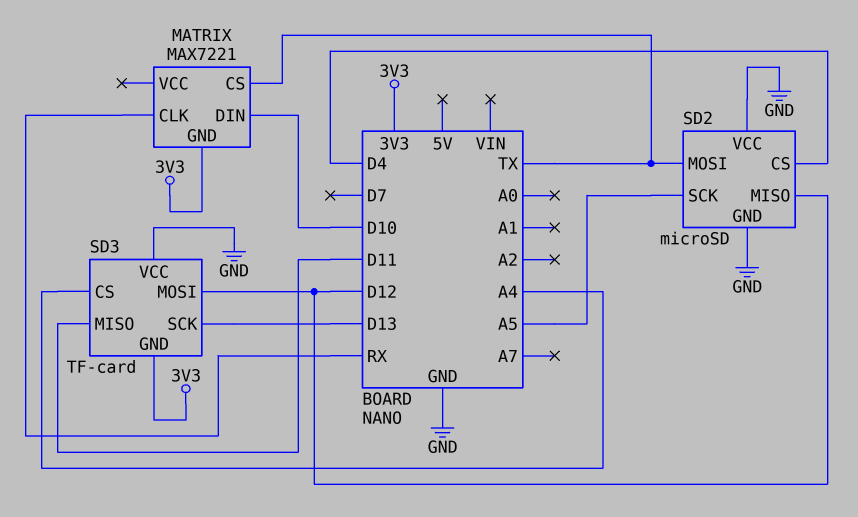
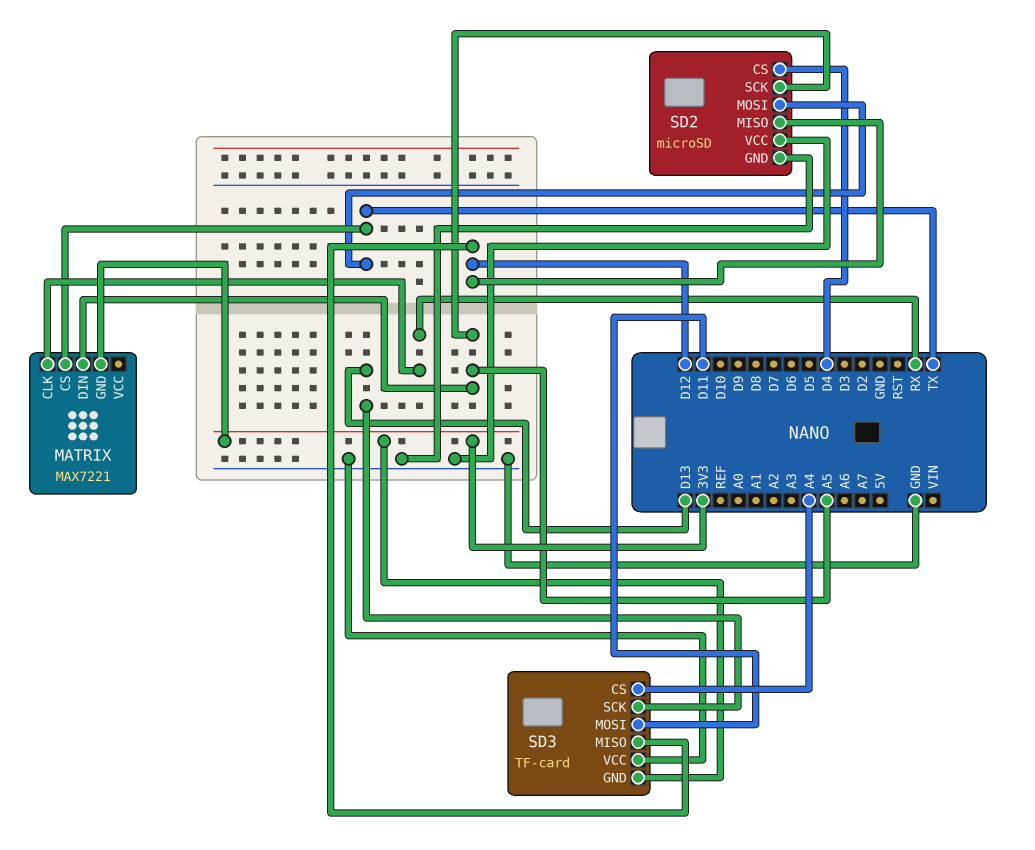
MATRIX pin DIN: D10 -> A5
SD3 pin MISO: D11 -> D12
SD3 pin MOSI: D12 -> D11

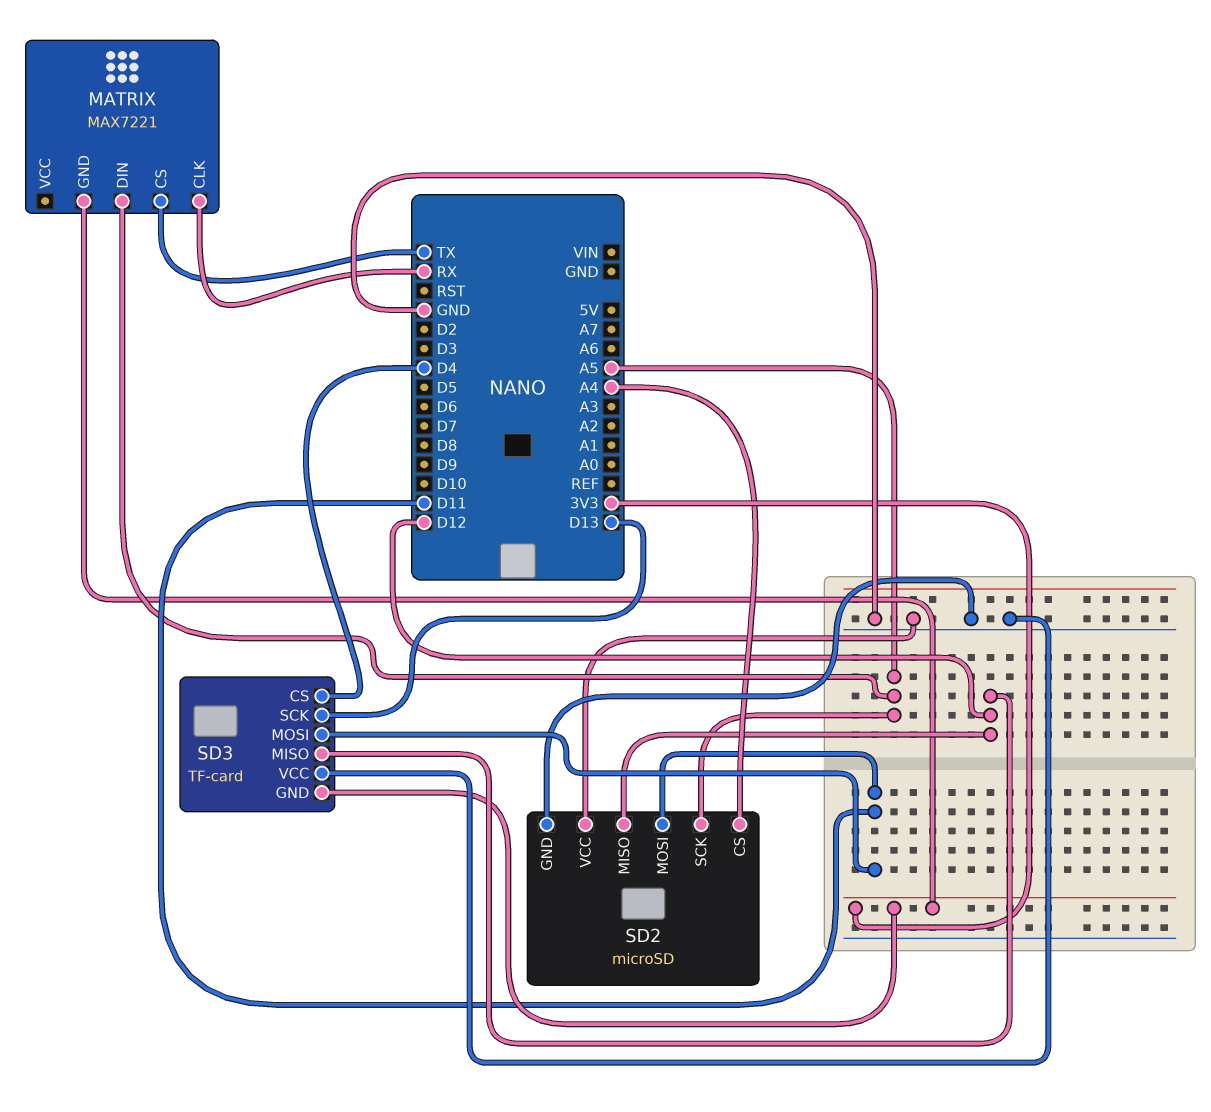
SD2 pin CS: D4 -> A4
SD2 pin MOSI: TX -> D11
SD3 pin CS: A4 -> D4

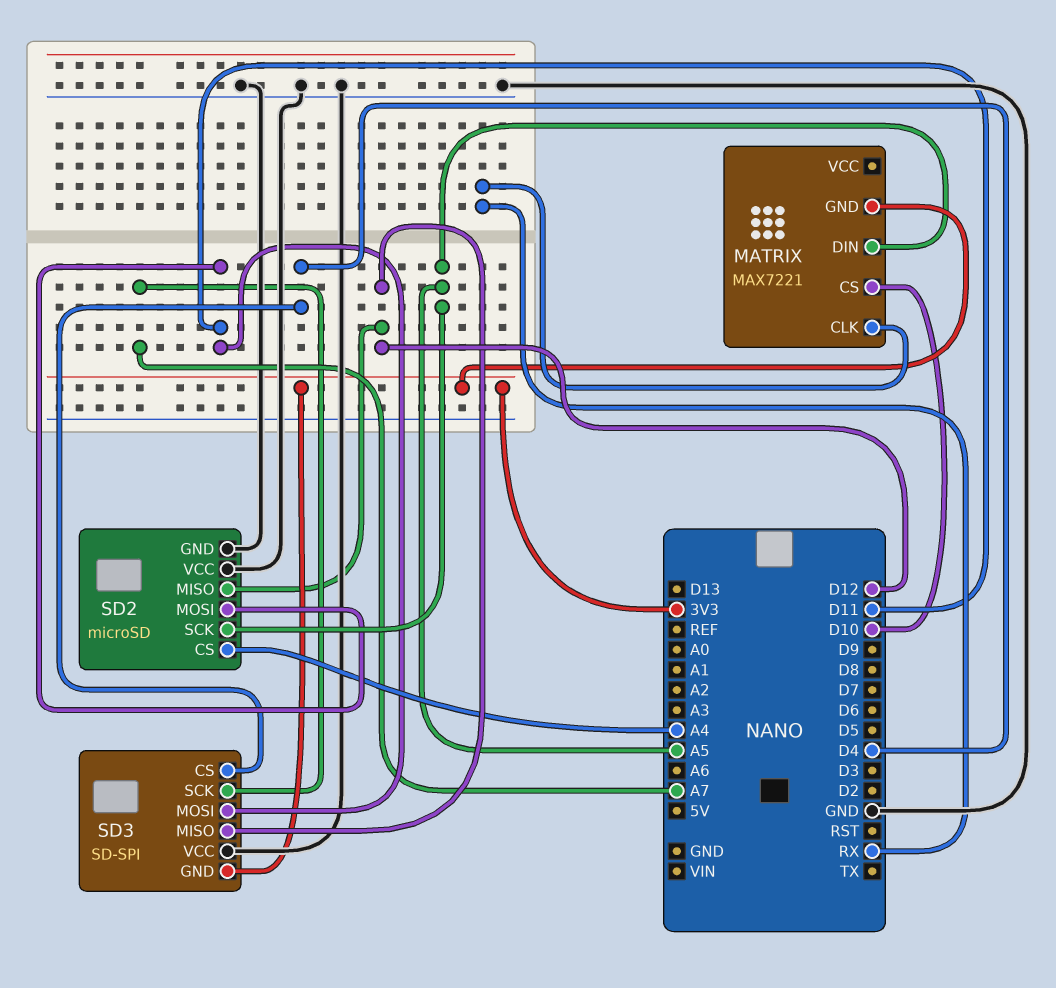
MATRIX pin CS: TX -> D10
SD3: TF-card -> SD-SPI
SD3 pin SCK: D13 -> A7

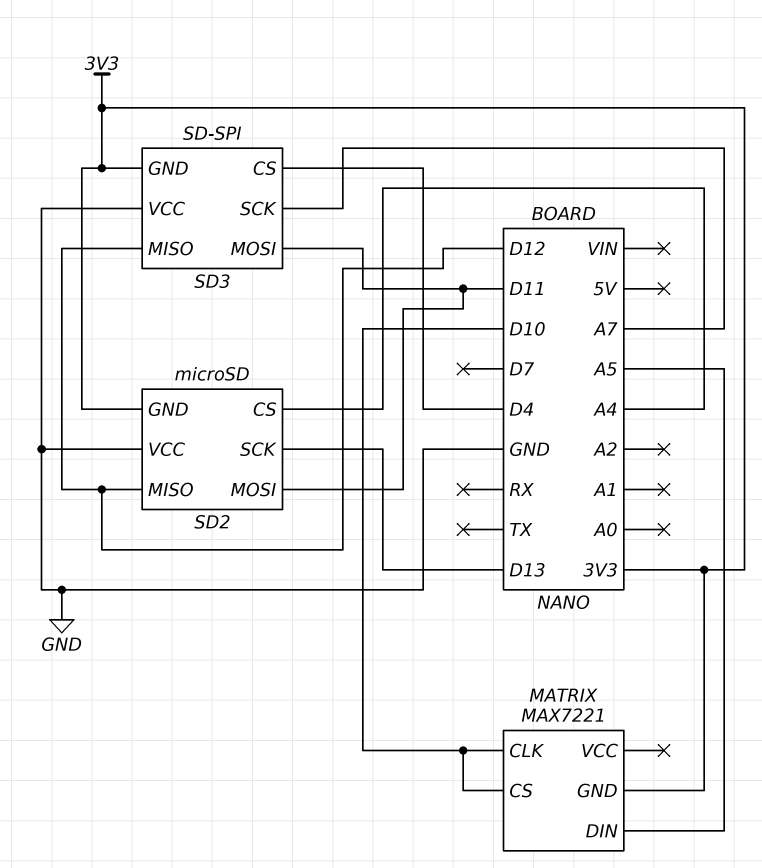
MATRIX pin CLK: RX -> D10
SD2 pin GND: GND -> 3V3
SD2 pin SCK: A5 -> D13

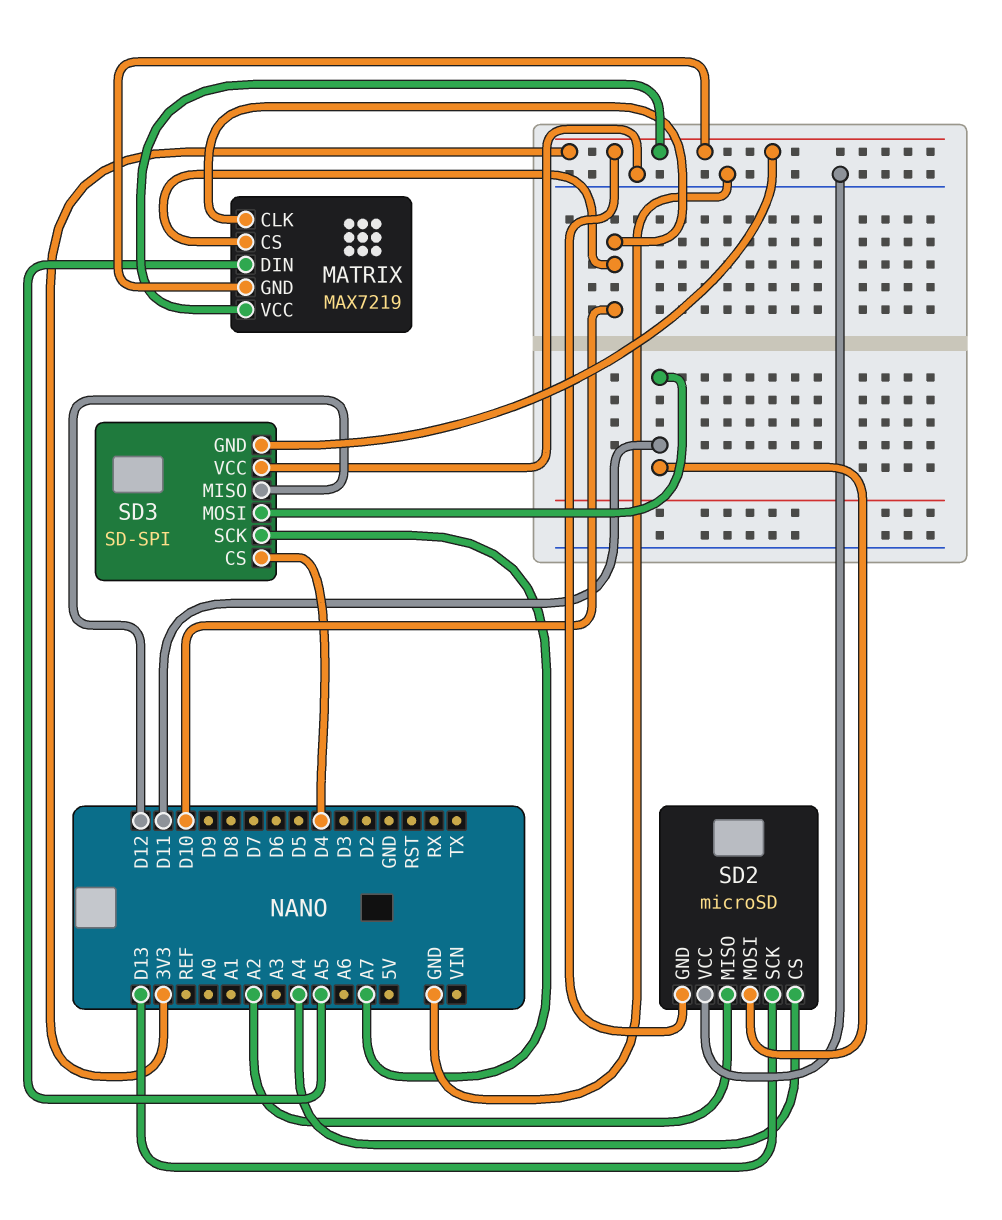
MATRIX: MAX7221 -> MAX7219
MATRIX pin VCC: none -> 3V3
SD2 pin MISO: D12 -> A2

